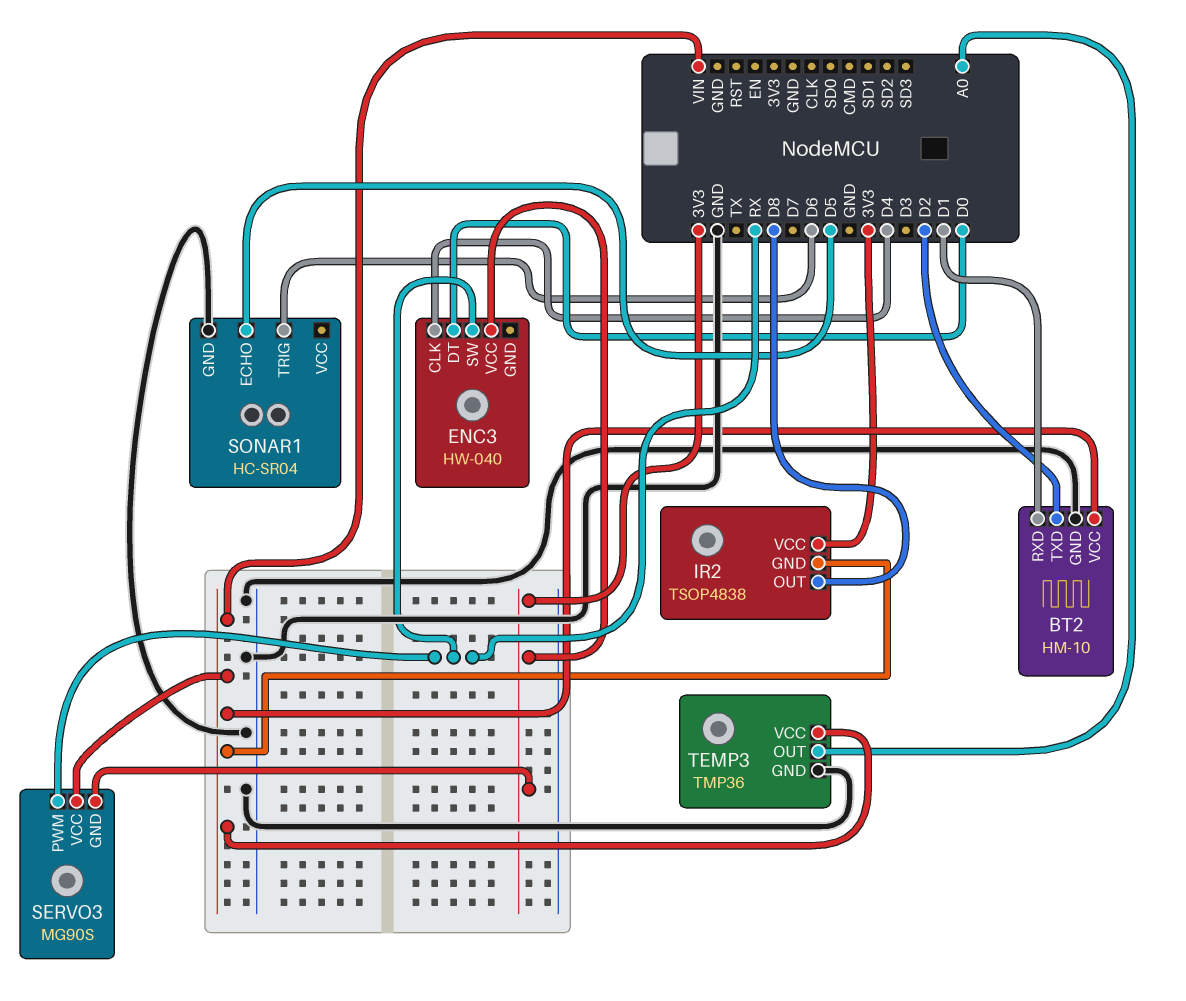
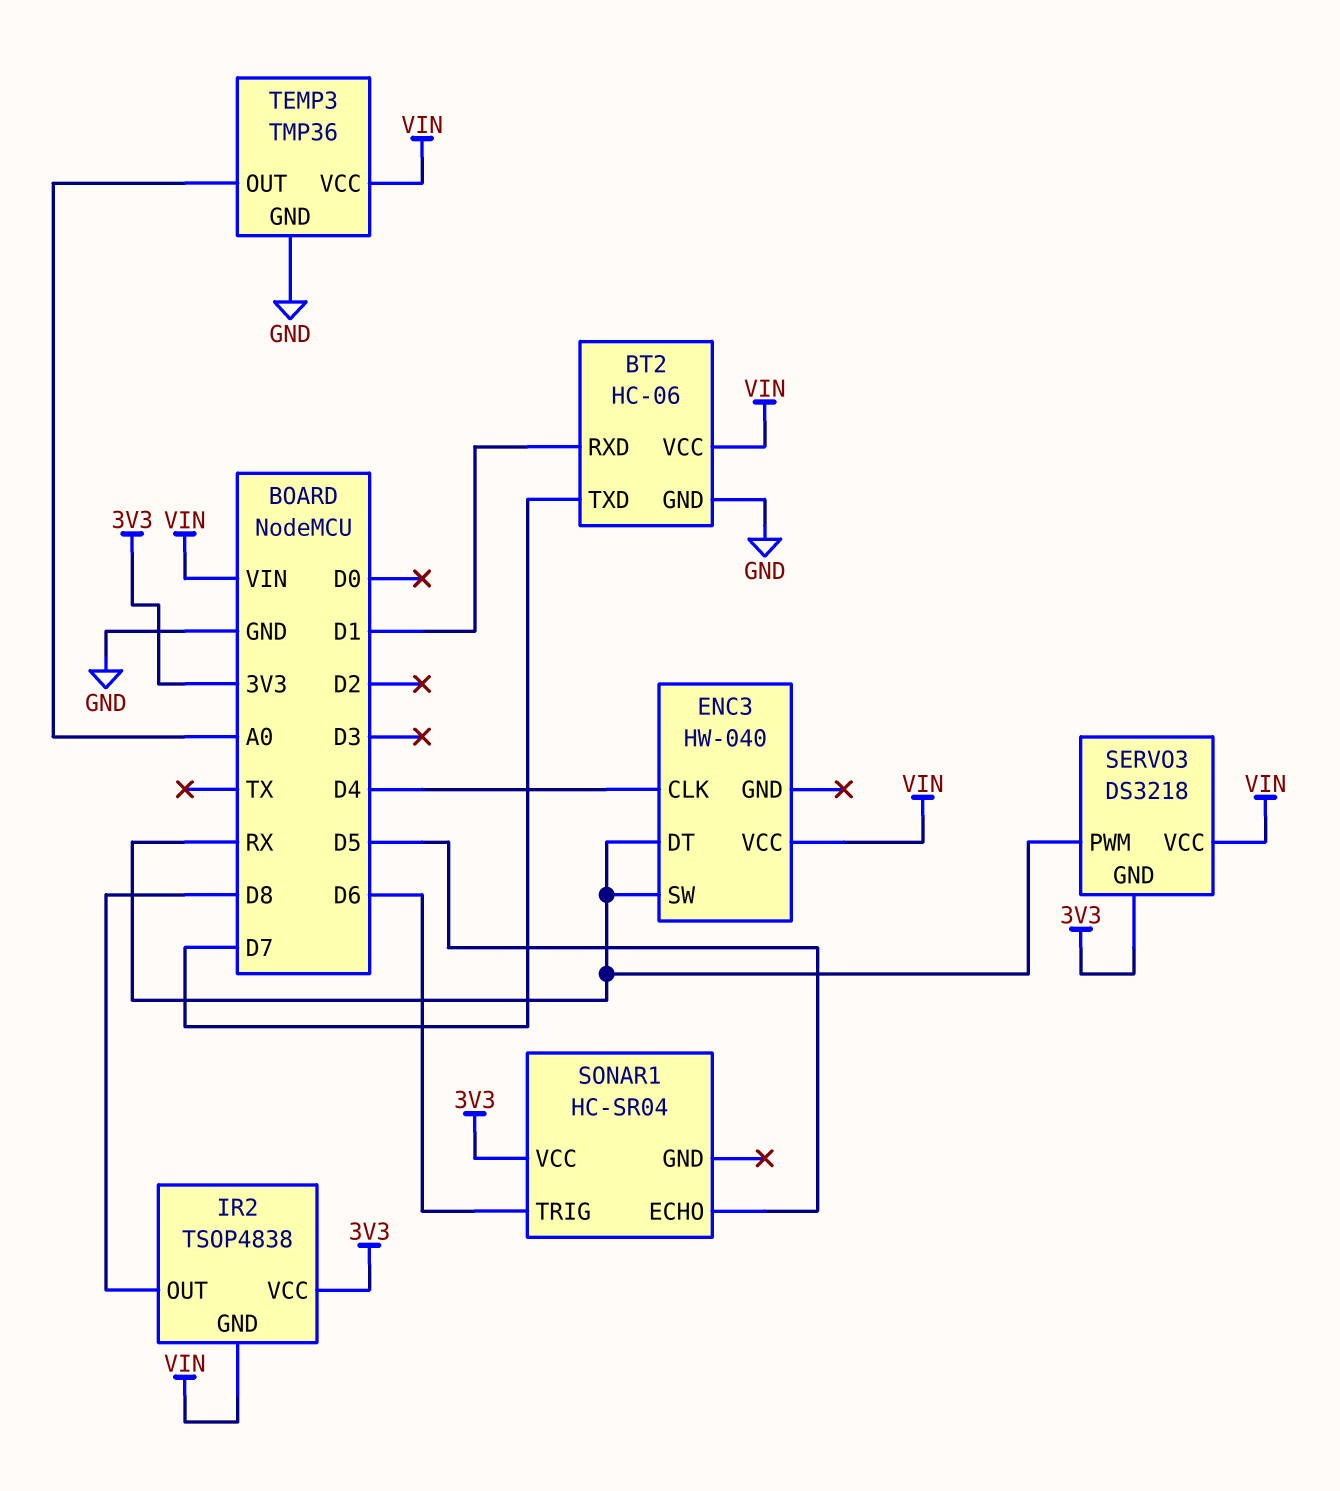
BT2: HM-10 -> HC-06
BT2 pin TXD: D2 -> D7
ENC3 pin DT: D0 -> RX
ENC3 pin VCC: 3V3 -> VIN
SERVO3: MG90S -> DS3218
SONAR1 pin GND: GND -> none
SONAR1 pin VCC: none -> 3V3

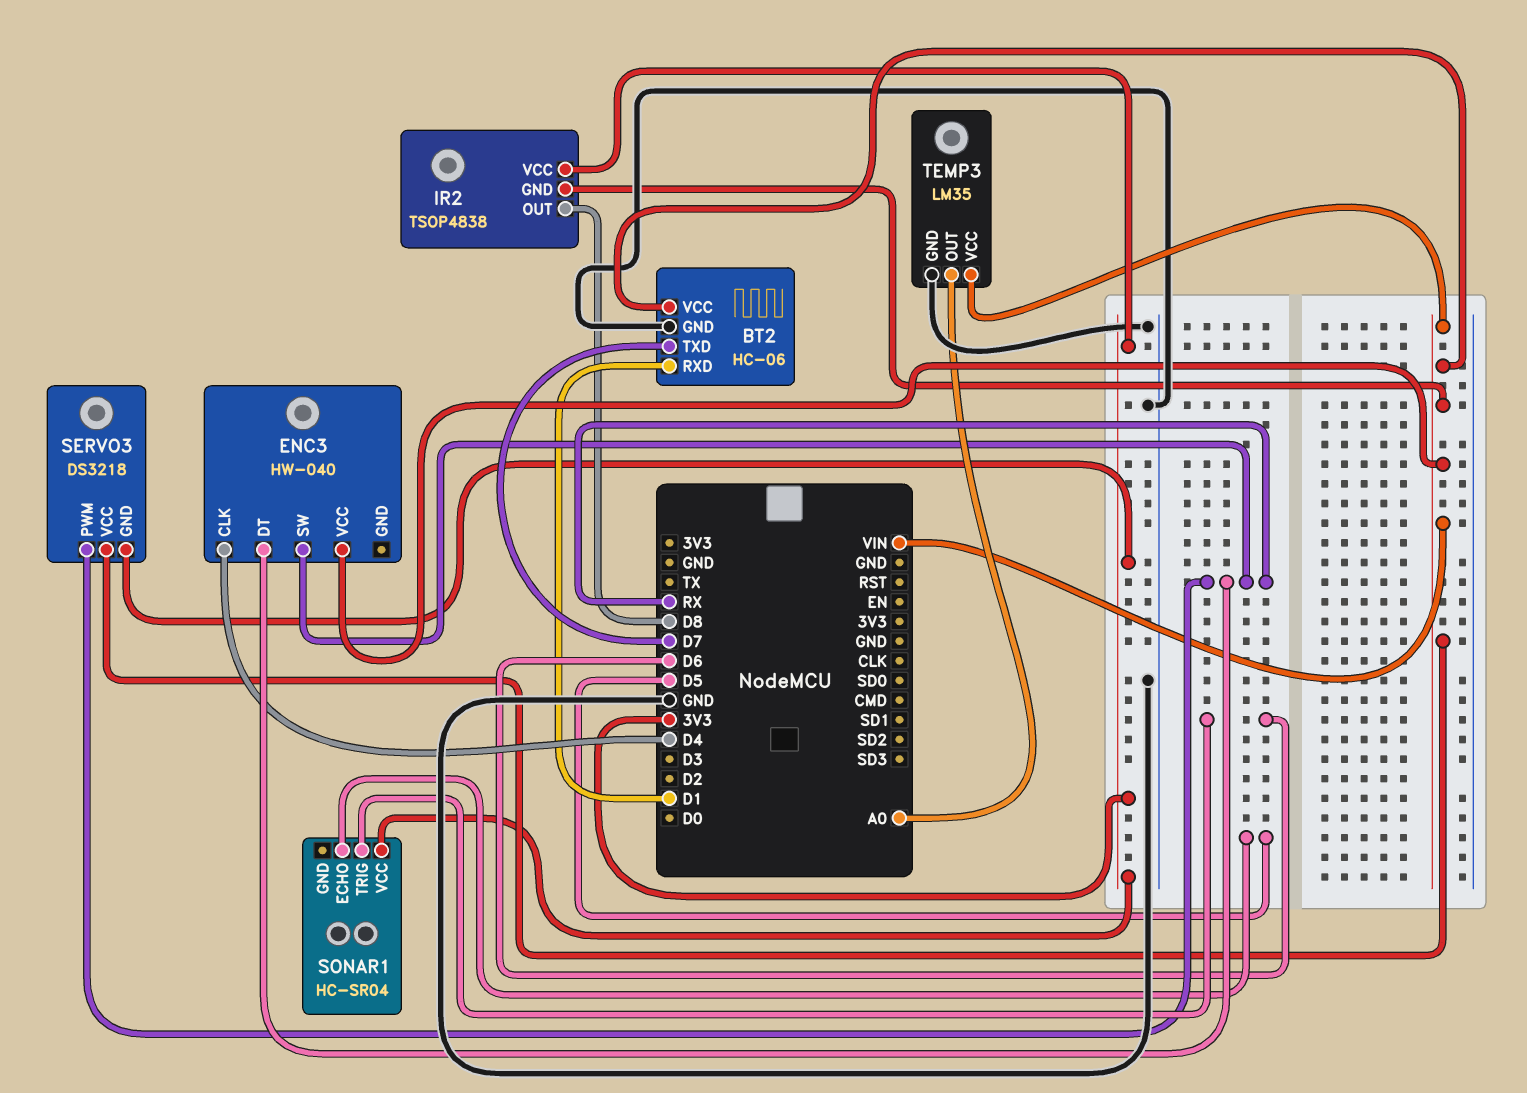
TEMP3: TMP36 -> LM35

